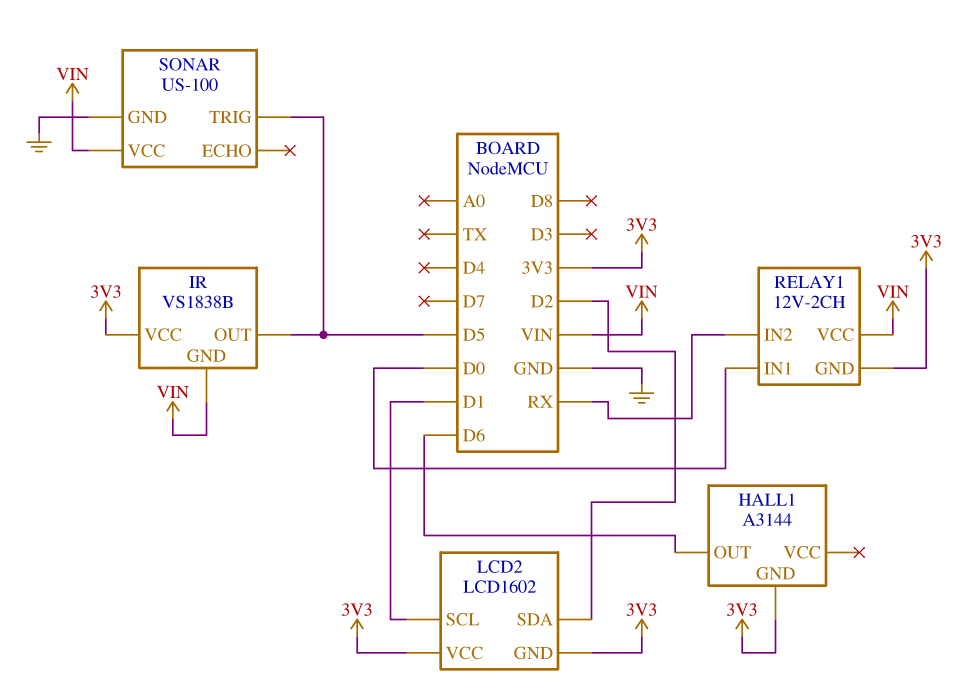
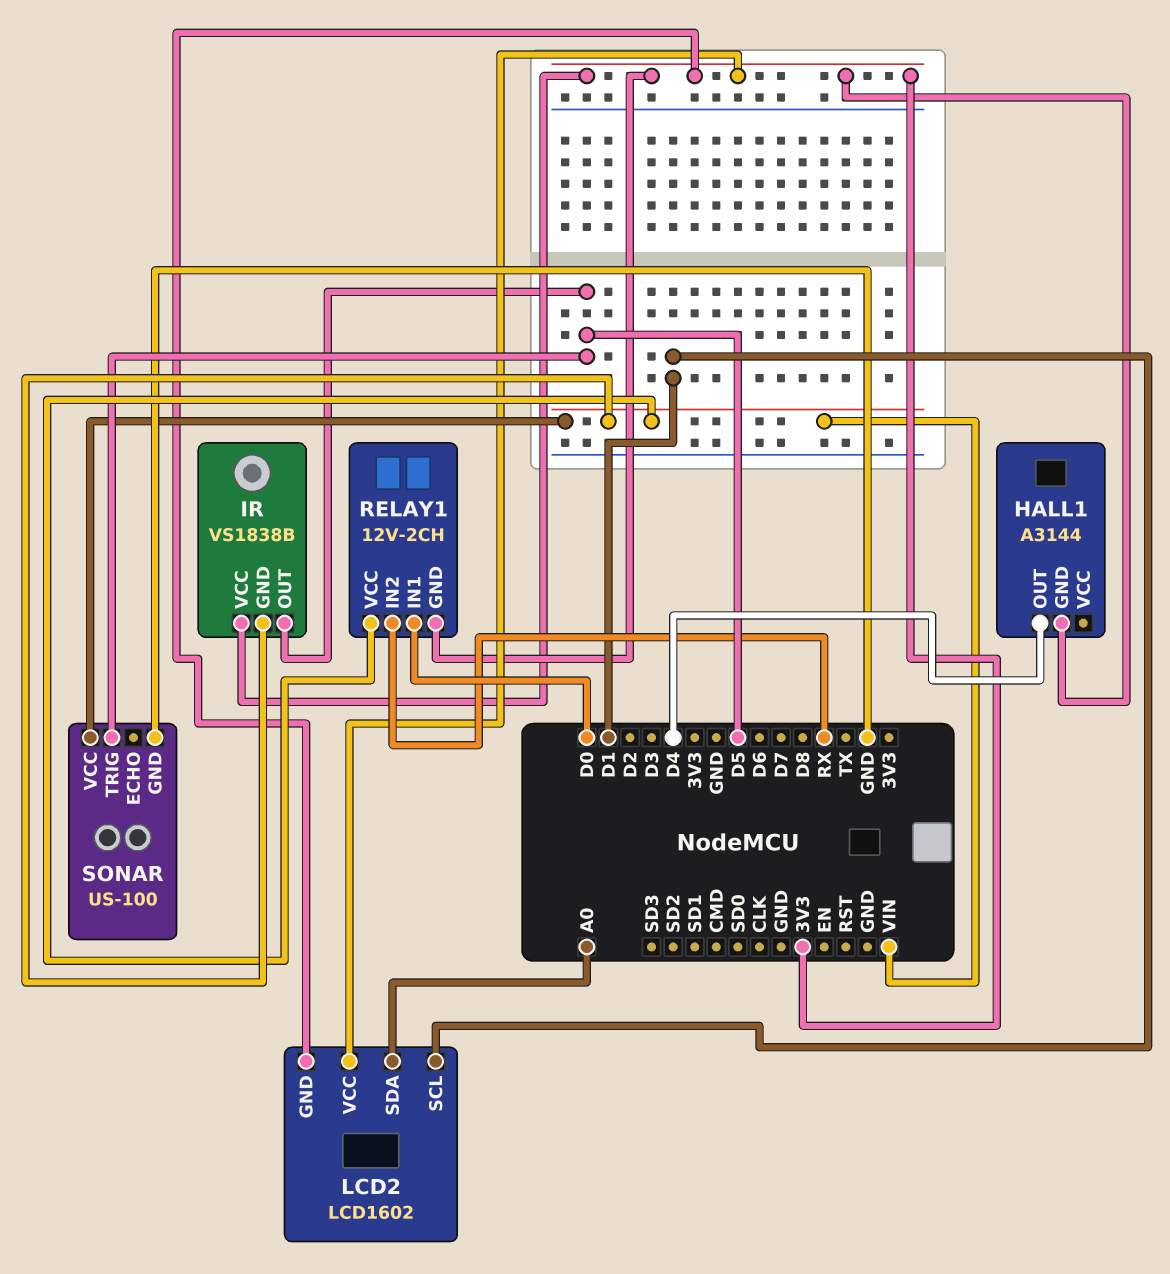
HALL1 pin OUT: D6 -> D4
LCD2 pin SDA: D2 -> A0

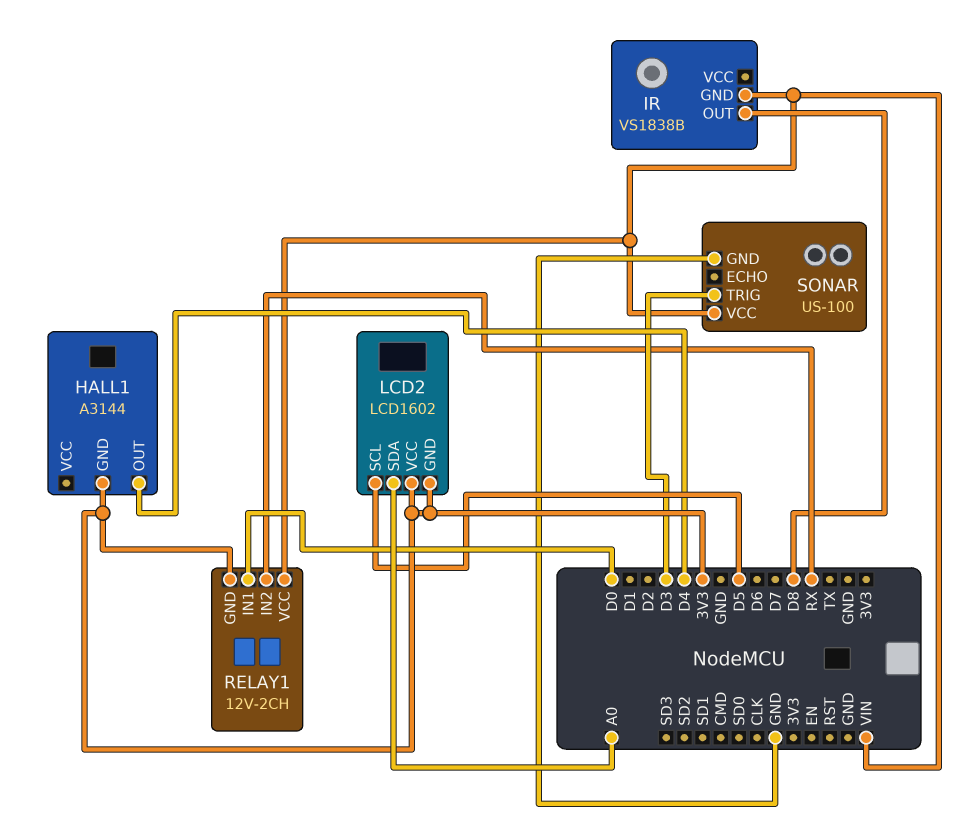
IR pin OUT: D5 -> D8
IR pin VCC: 3V3 -> none
LCD2 pin SCL: D1 -> D5
SONAR pin TRIG: D5 -> D3

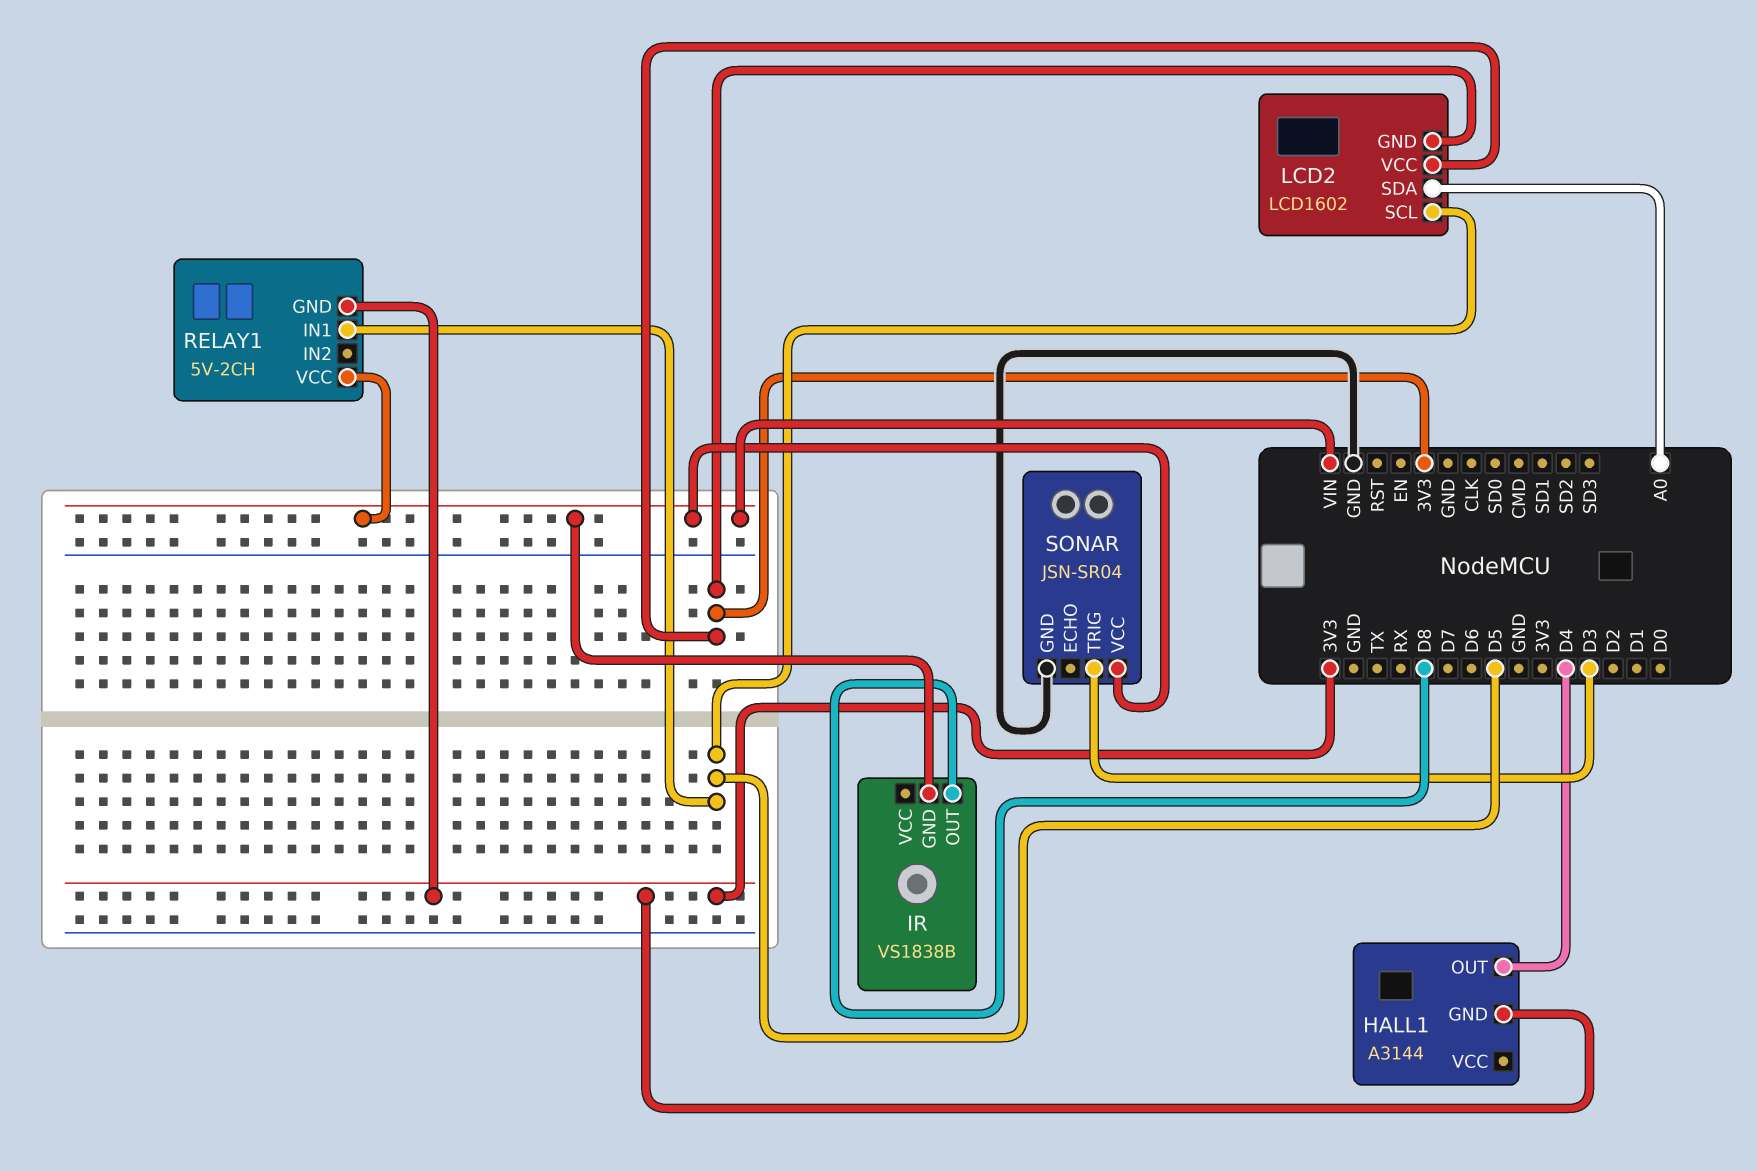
RELAY1: 12V-2CH -> 5V-2CH
RELAY1 pin IN1: D0 -> D5
RELAY1 pin IN2: RX -> none
SONAR: US-100 -> JSN-SR04

